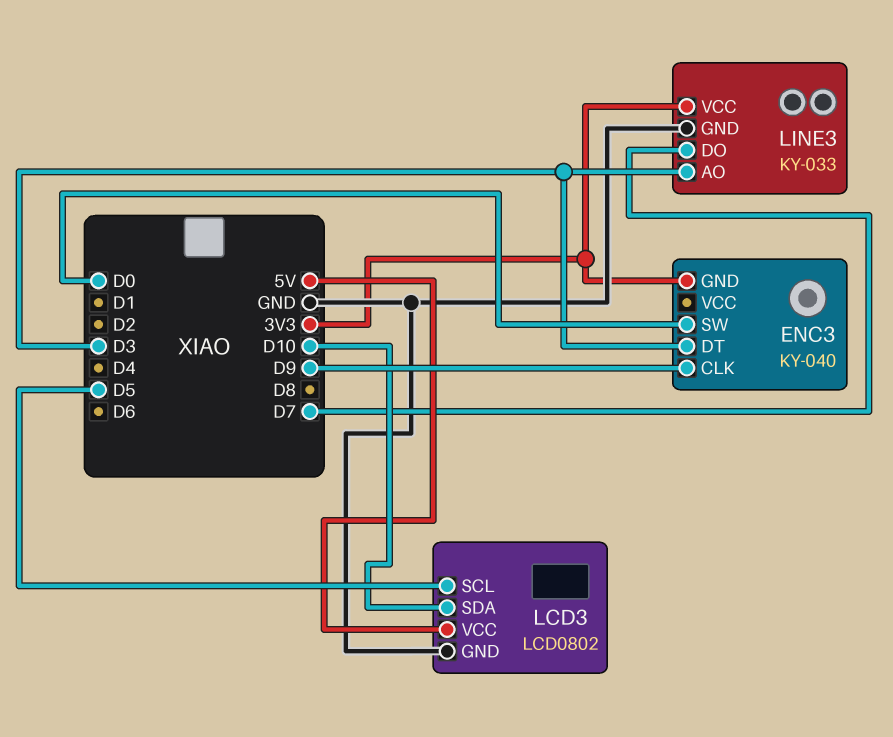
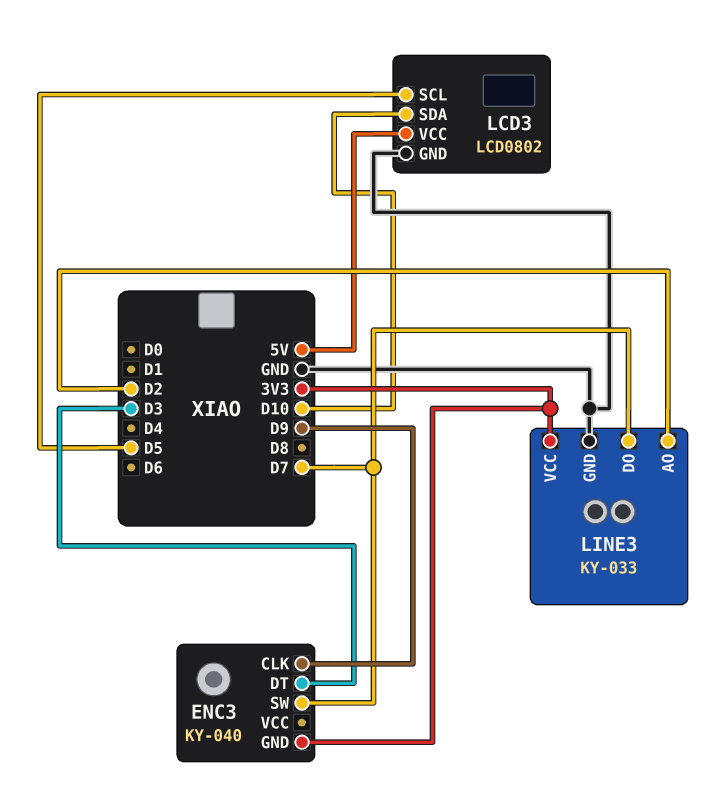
ENC3 pin SW: D0 -> D7
LINE3 pin AO: D3 -> D2

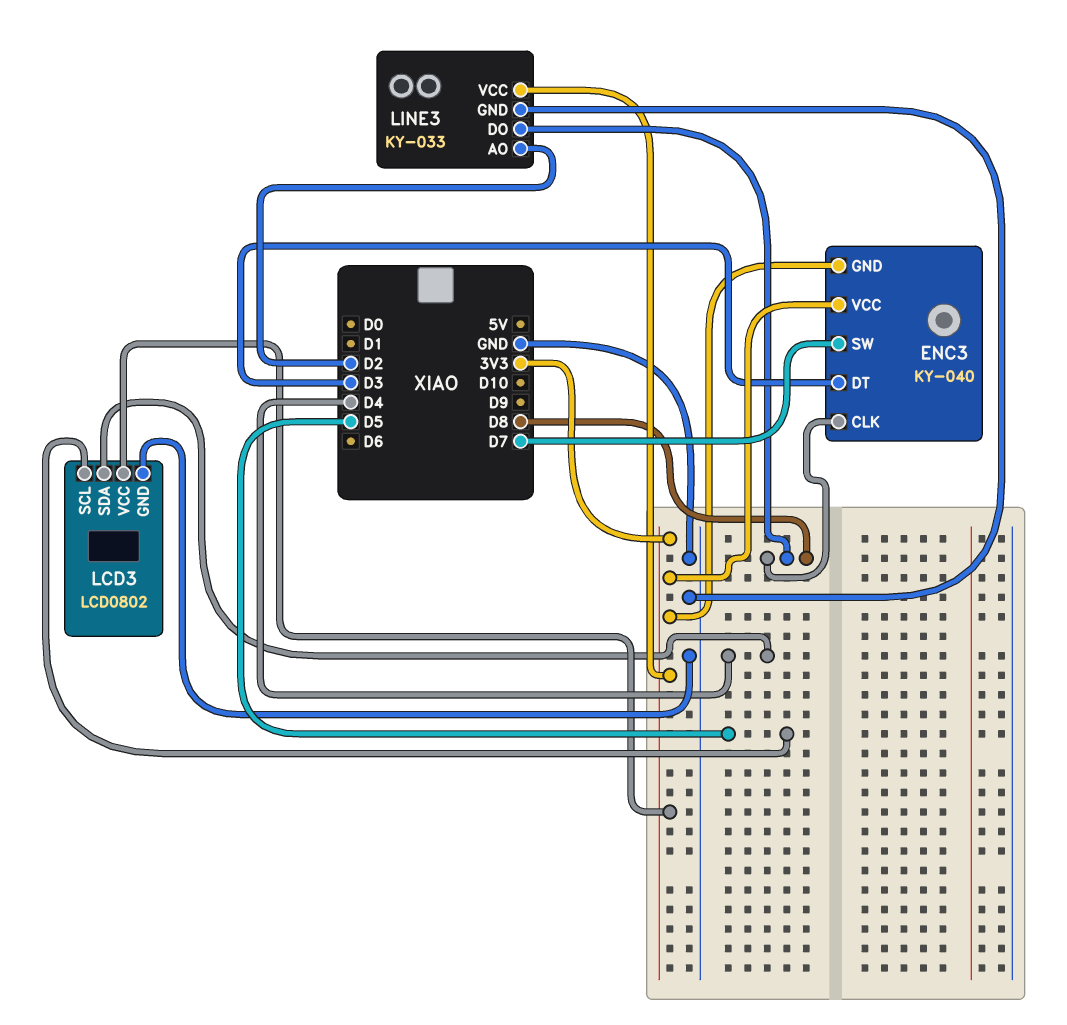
ENC3 pin CLK: D9 -> D8
ENC3 pin VCC: none -> 3V3
LCD3 pin SDA: D10 -> D4
LCD3 pin VCC: 5V -> 3V3
LINE3 pin DO: D7 -> D8

